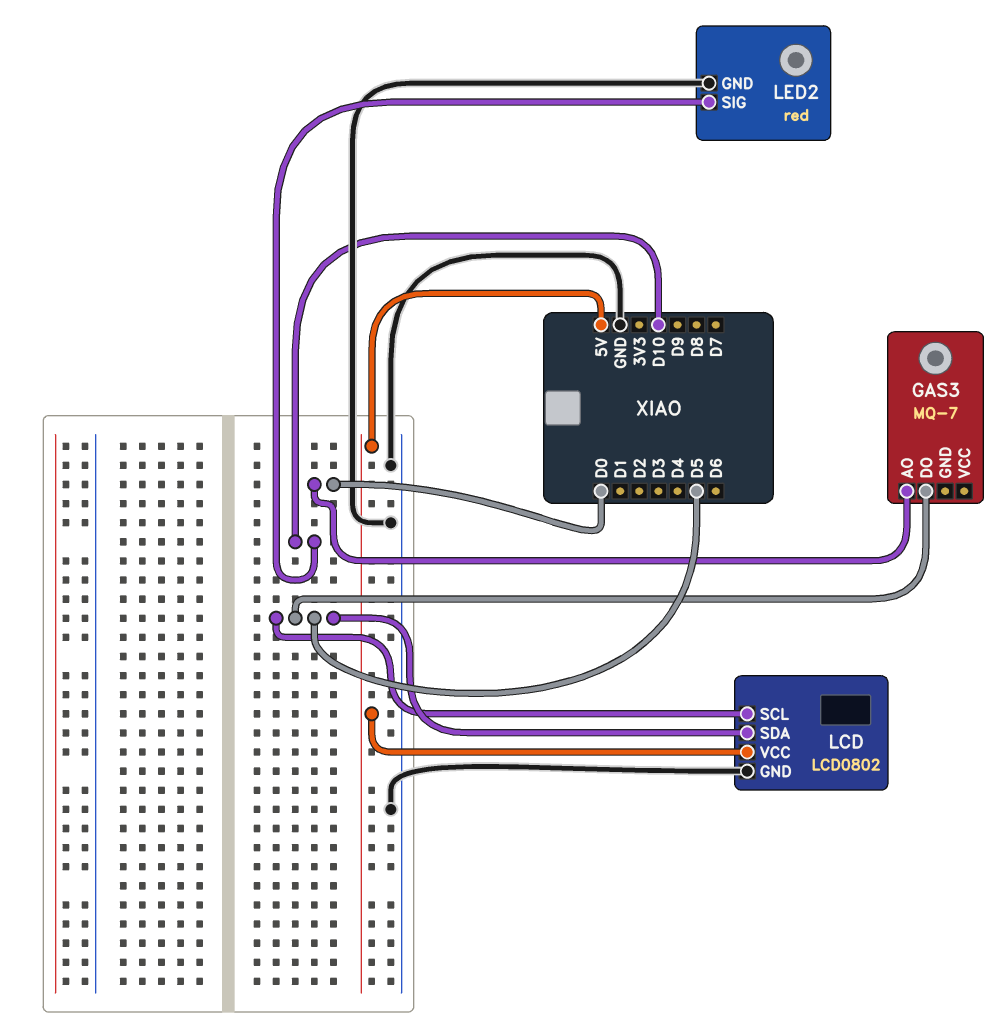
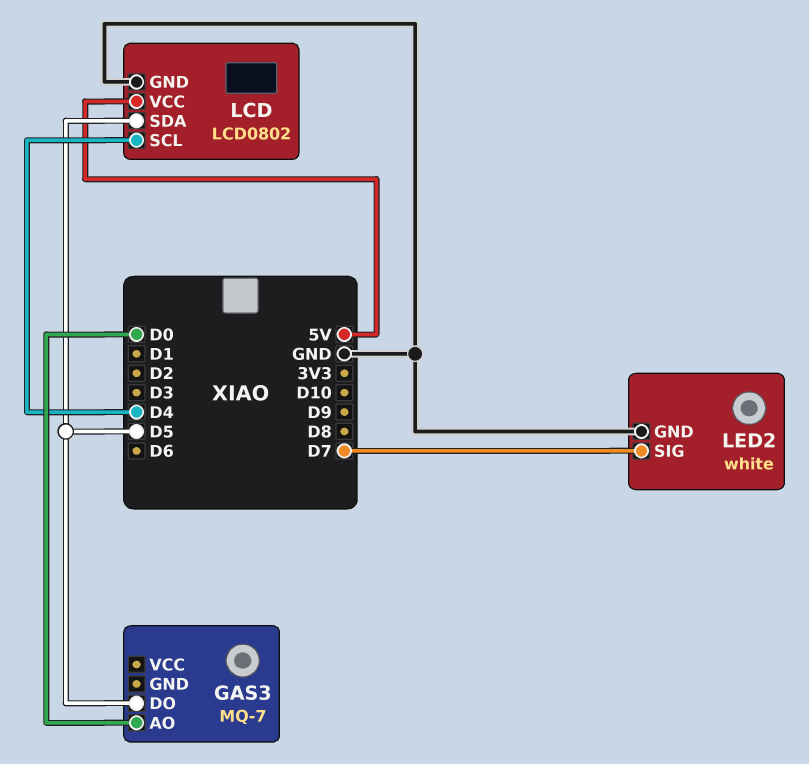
LCD pin SCL: D5 -> D4
LED2: red -> white
LED2 pin SIG: D10 -> D7

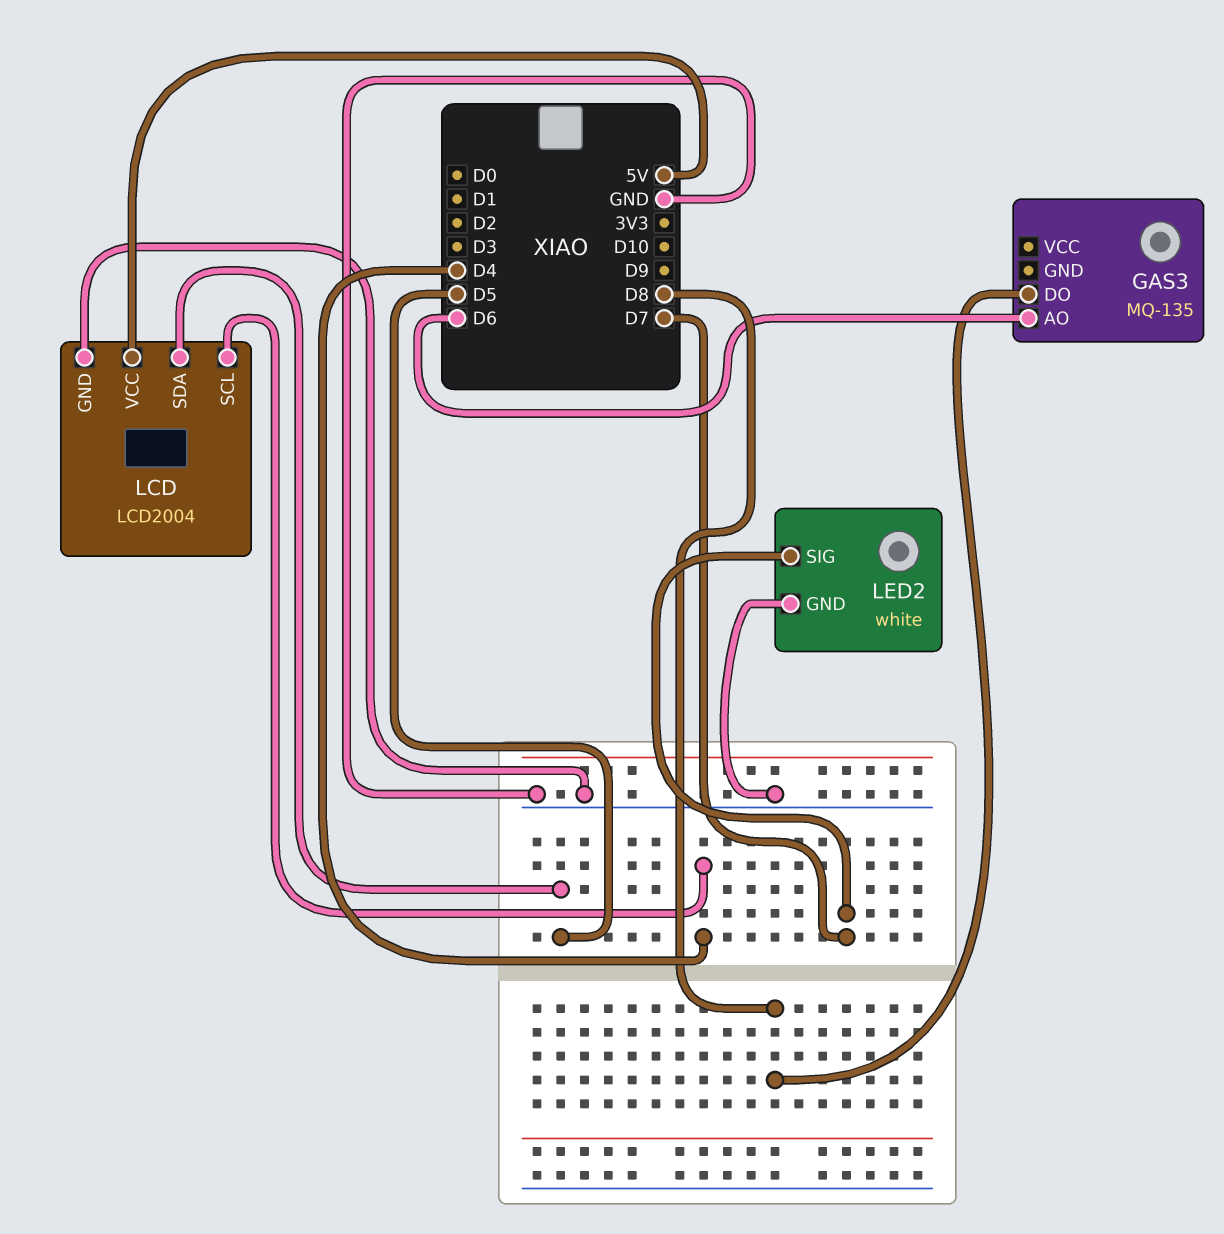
GAS3: MQ-7 -> MQ-135
GAS3 pin AO: D0 -> D6
GAS3 pin DO: D5 -> D8
LCD: LCD0802 -> LCD2004

